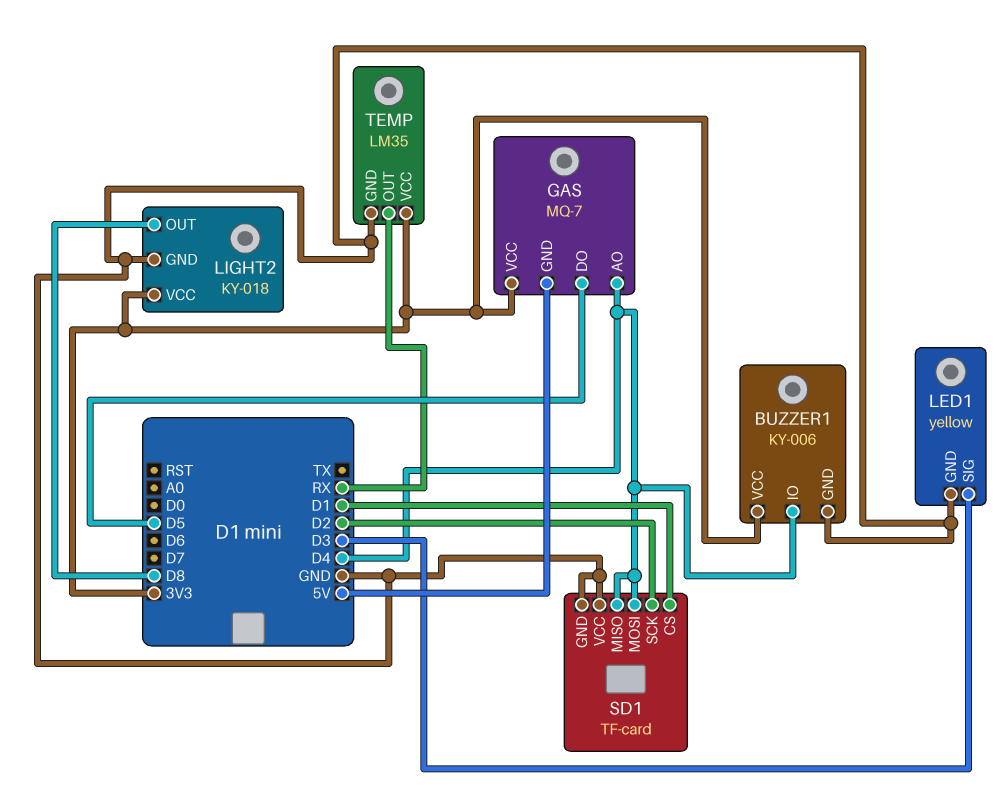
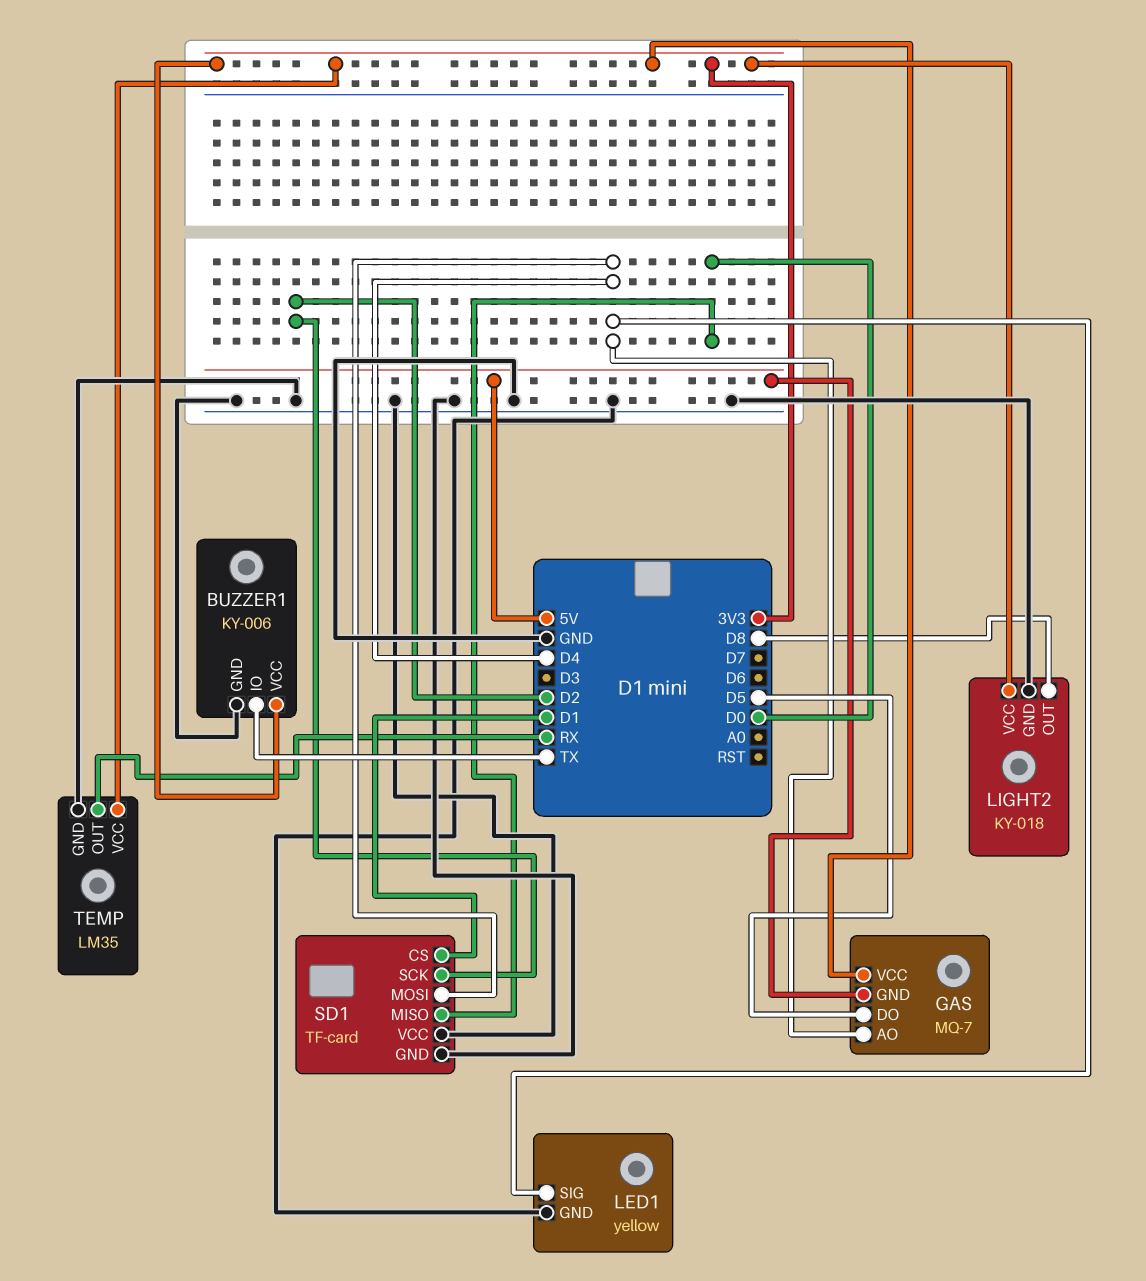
BUZZER1 pin IO: D4 -> TX
LED1 pin SIG: D3 -> D4
SD1 pin MISO: D4 -> D0

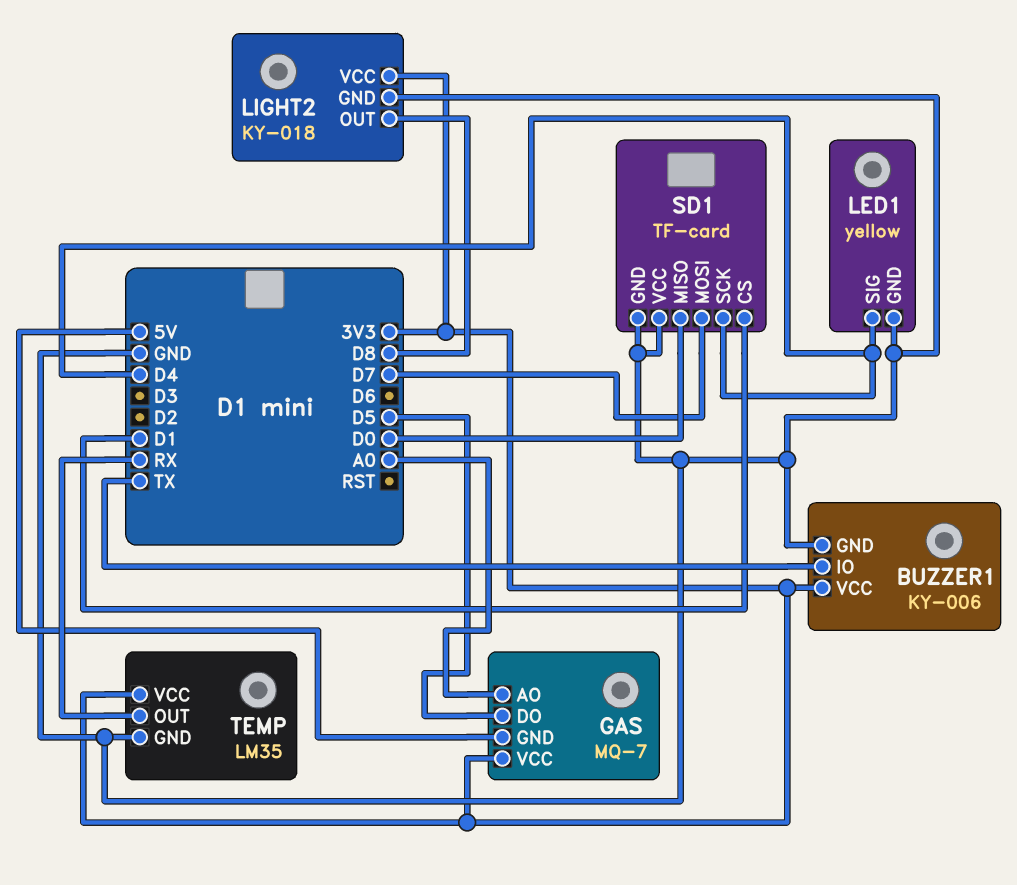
GAS pin AO: D4 -> A0
SD1 pin MOSI: D4 -> D7
SD1 pin SCK: D2 -> D4

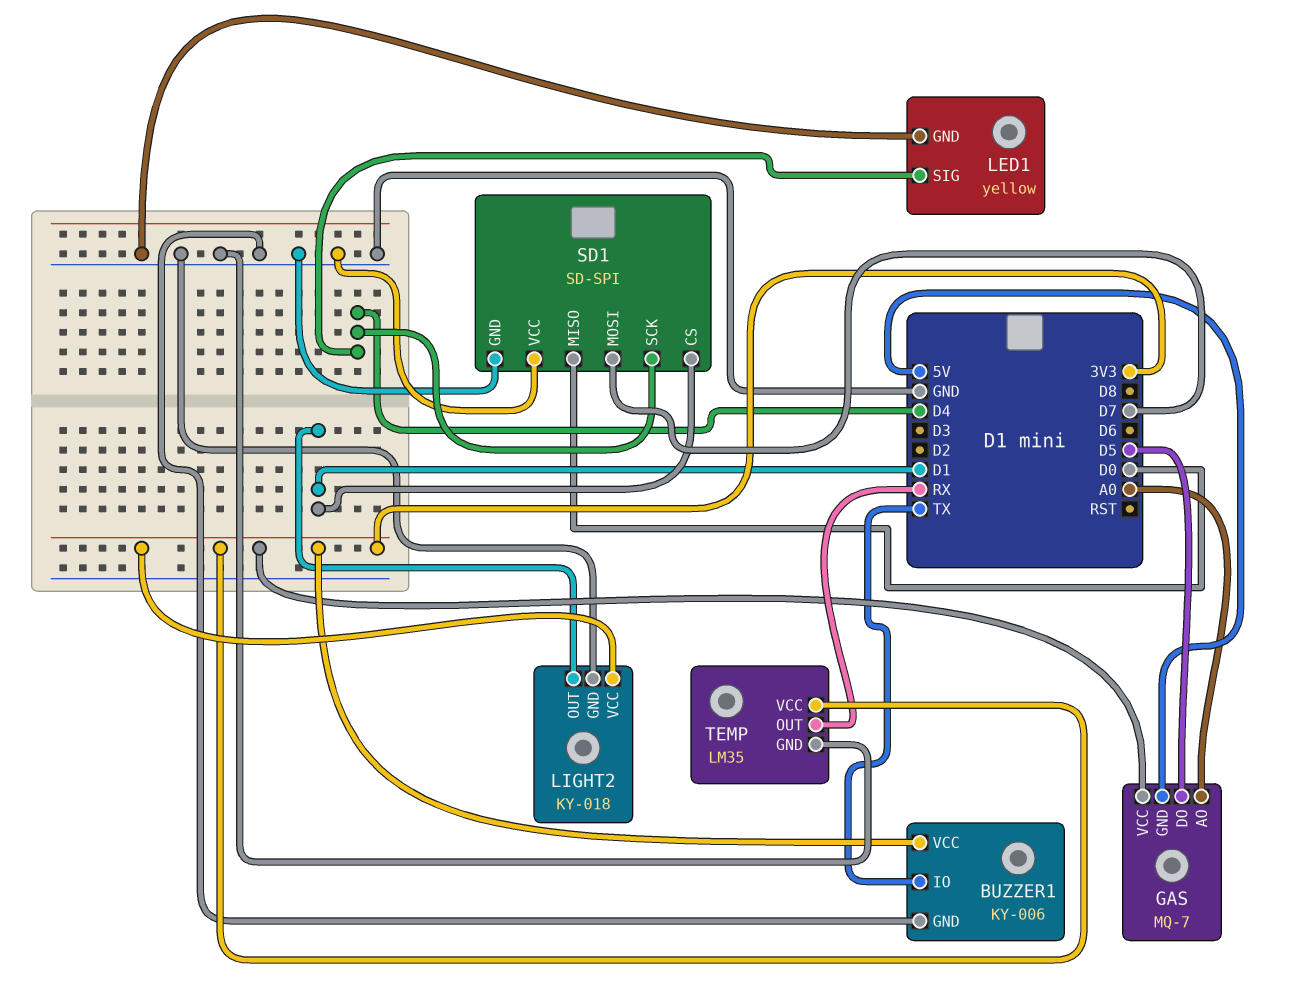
LIGHT2 pin OUT: D8 -> D1
SD1: TF-card -> SD-SPI

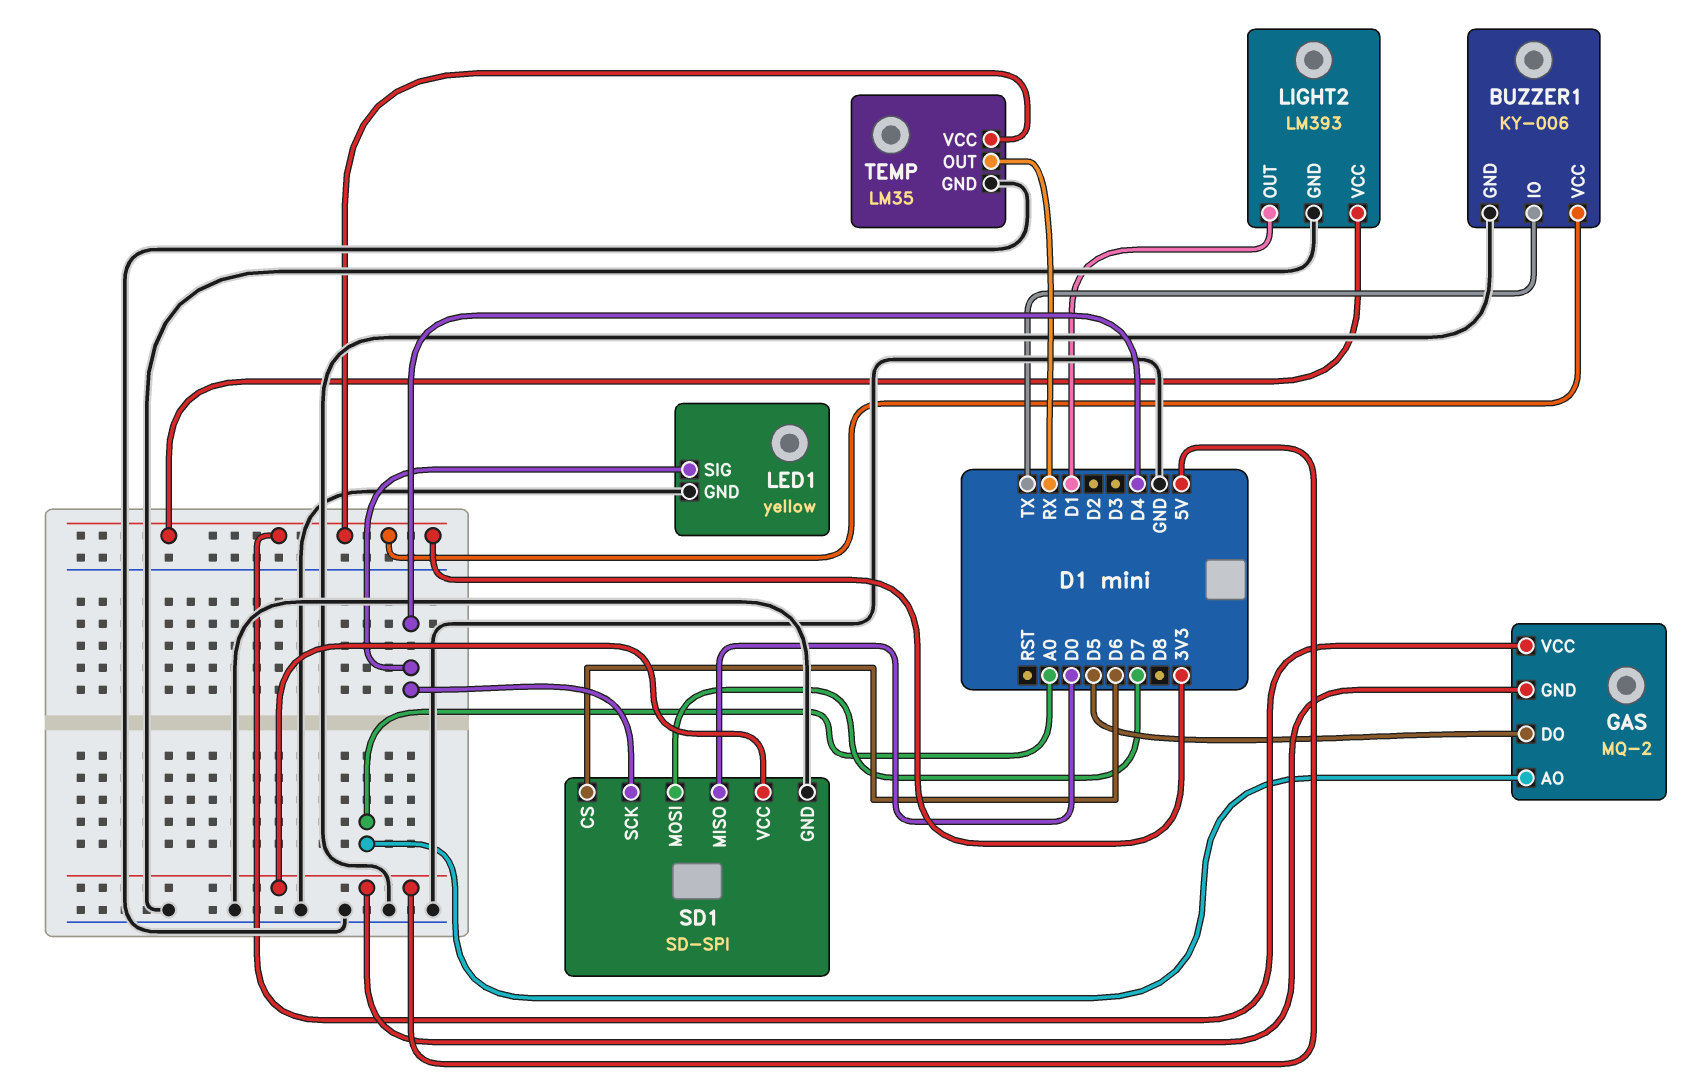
GAS: MQ-7 -> MQ-2
LIGHT2: KY-018 -> LM393
SD1 pin CS: D1 -> D6
SD1 pin VCC: GND -> 5V

